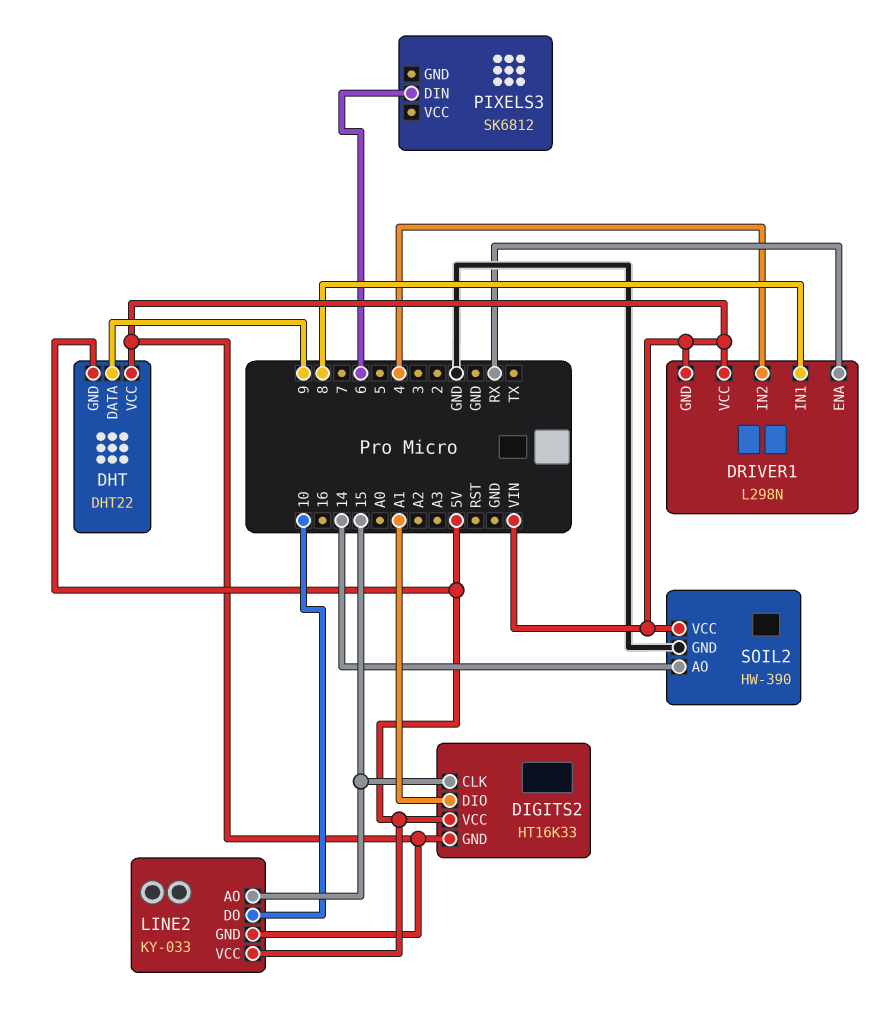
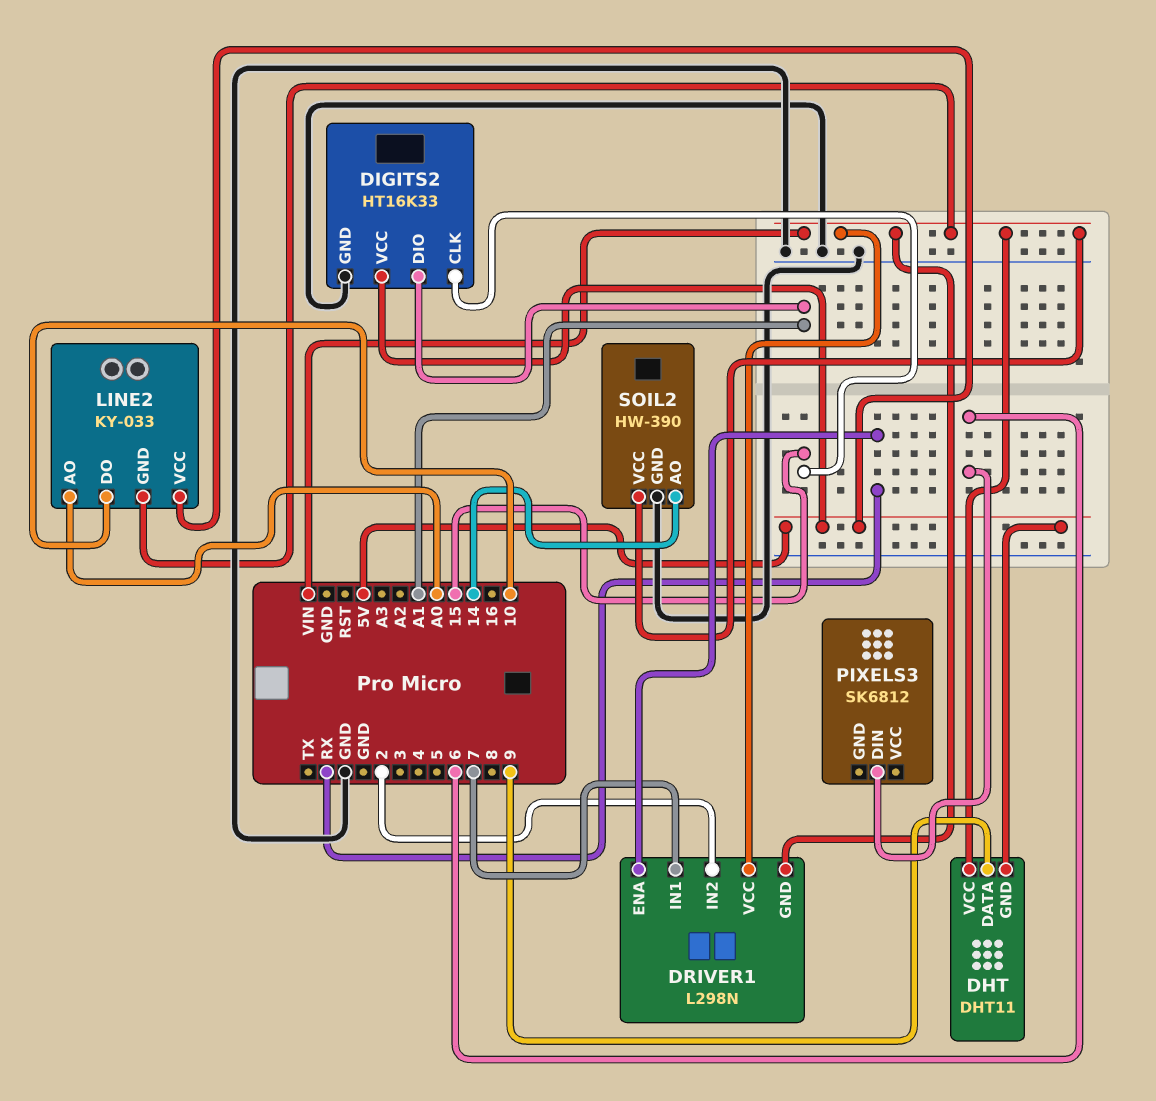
DHT: DHT22 -> DHT11
DIGITS2 pin GND: VIN -> GND
DRIVER1 pin IN1: 8 -> 7
DRIVER1 pin IN2: 4 -> 2
LINE2 pin AO: 15 -> A0

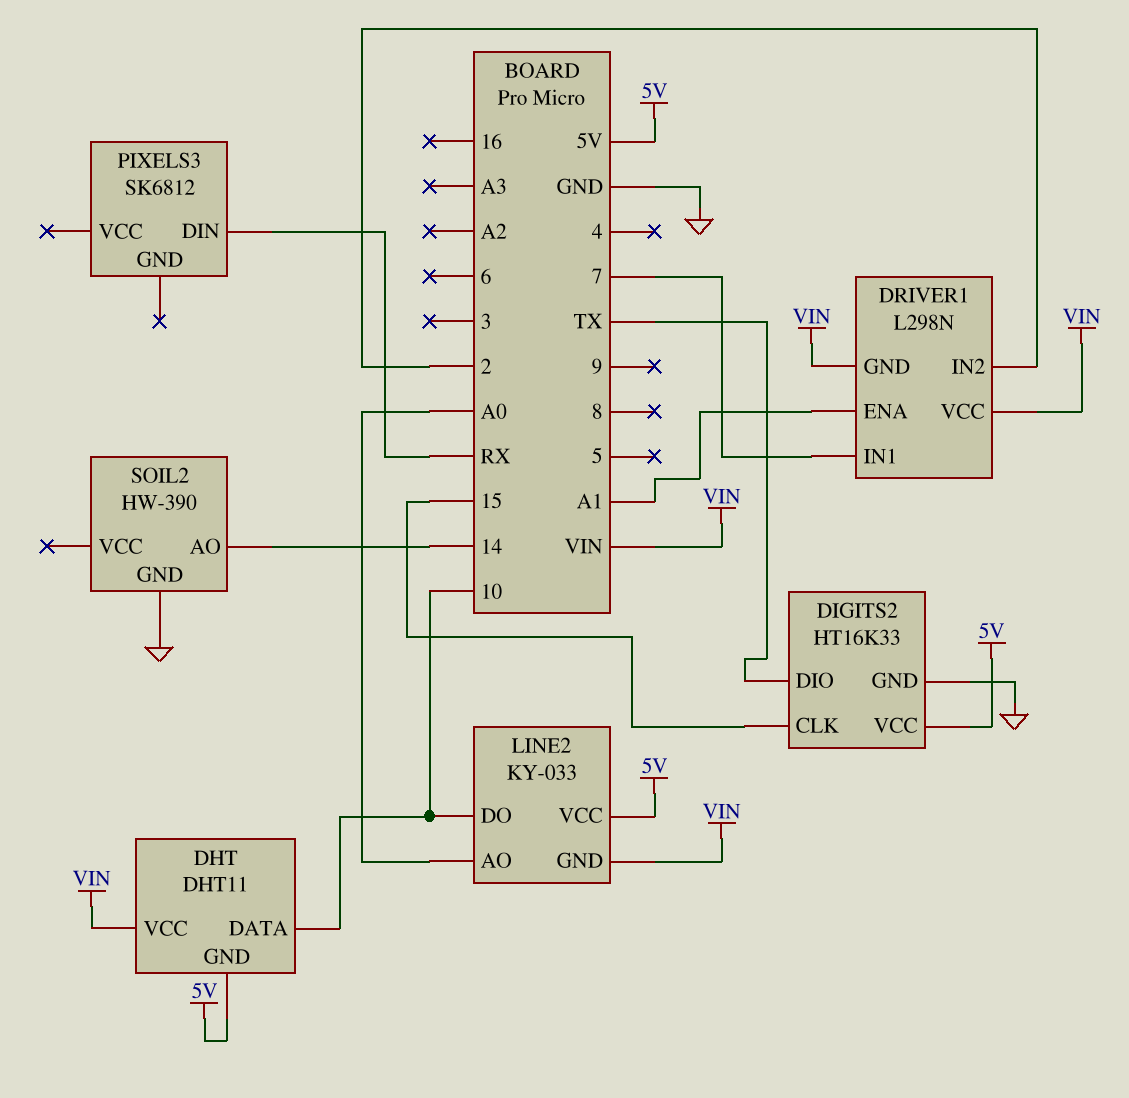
DHT pin DATA: 9 -> 10
DIGITS2 pin DIO: A1 -> TX
DRIVER1 pin ENA: RX -> A1
PIXELS3 pin DIN: 6 -> RX
SOIL2 pin VCC: VIN -> none

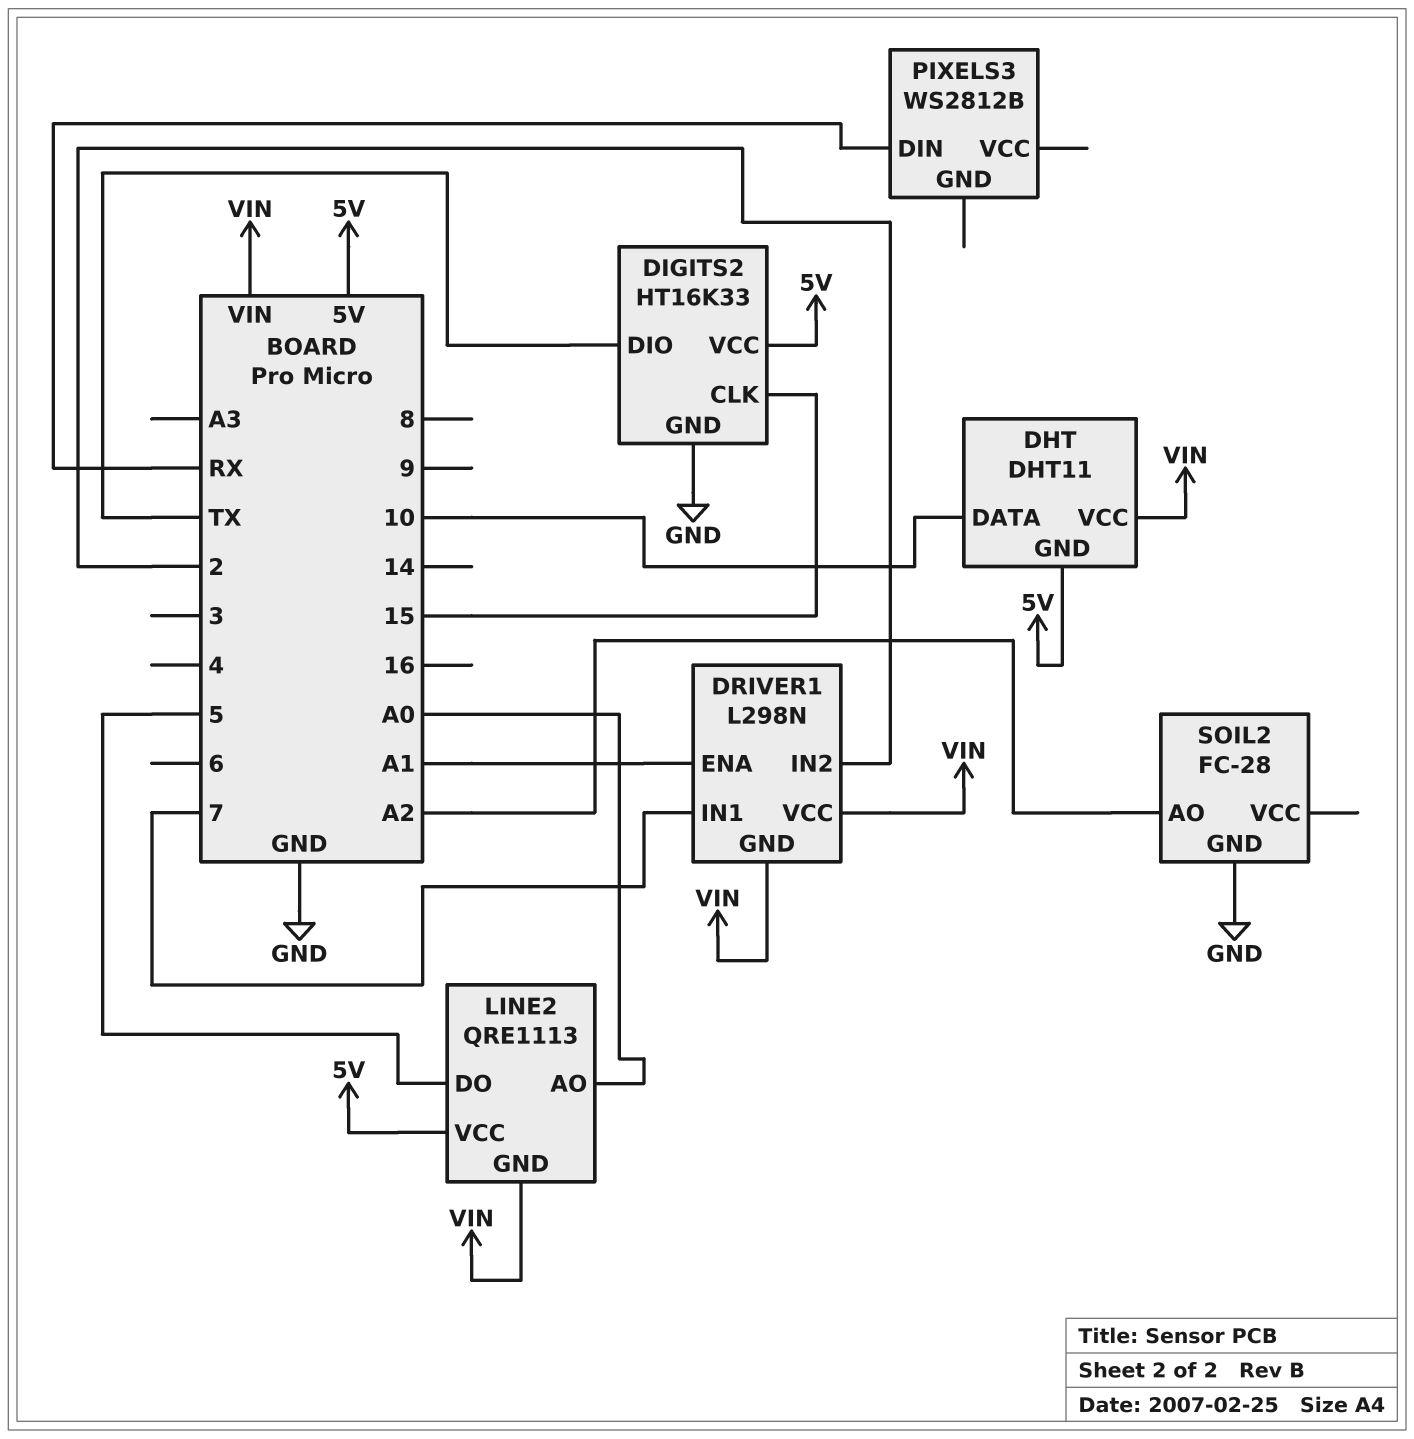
LINE2: KY-033 -> QRE1113
LINE2 pin DO: 10 -> 5
PIXELS3: SK6812 -> WS2812B
SOIL2: HW-390 -> FC-28
SOIL2 pin AO: 14 -> A2

